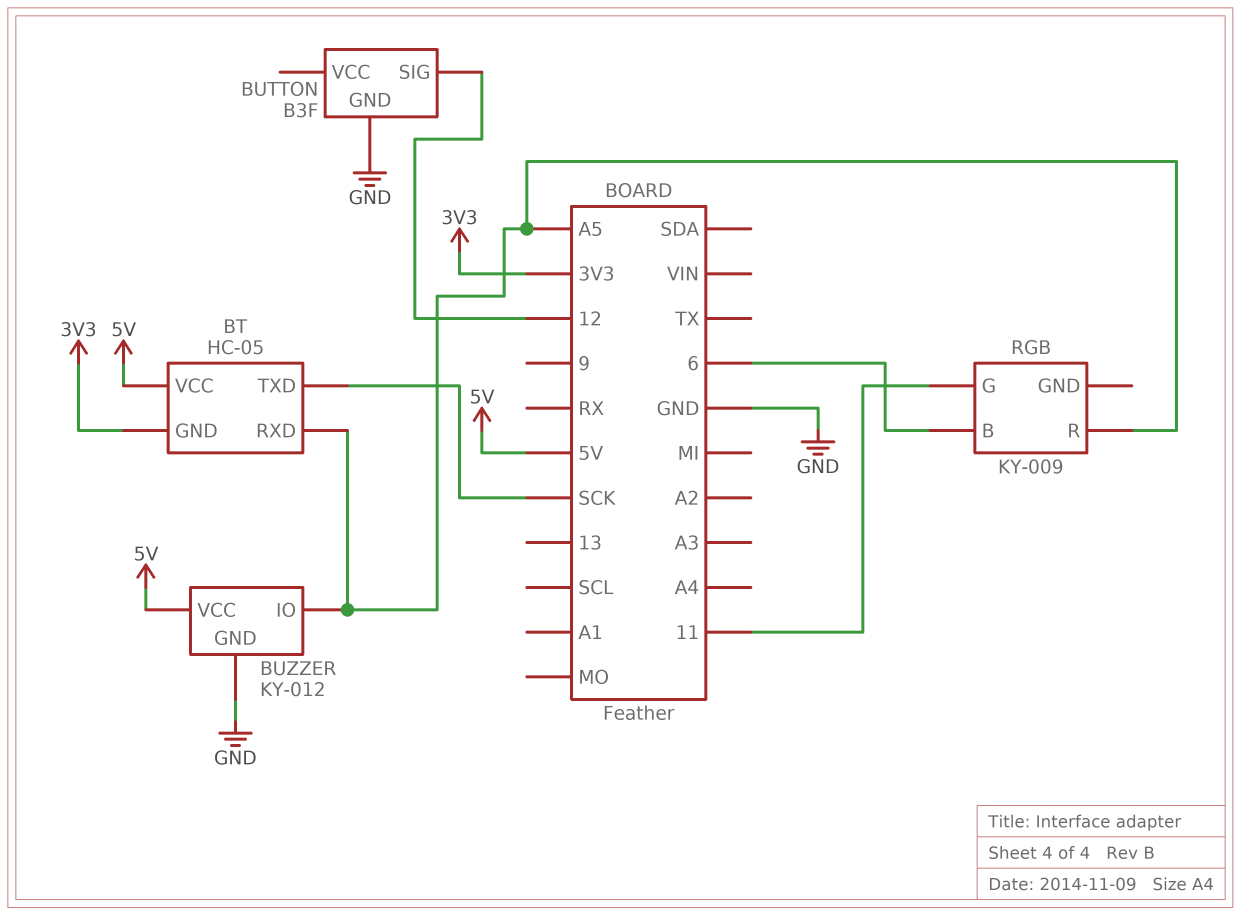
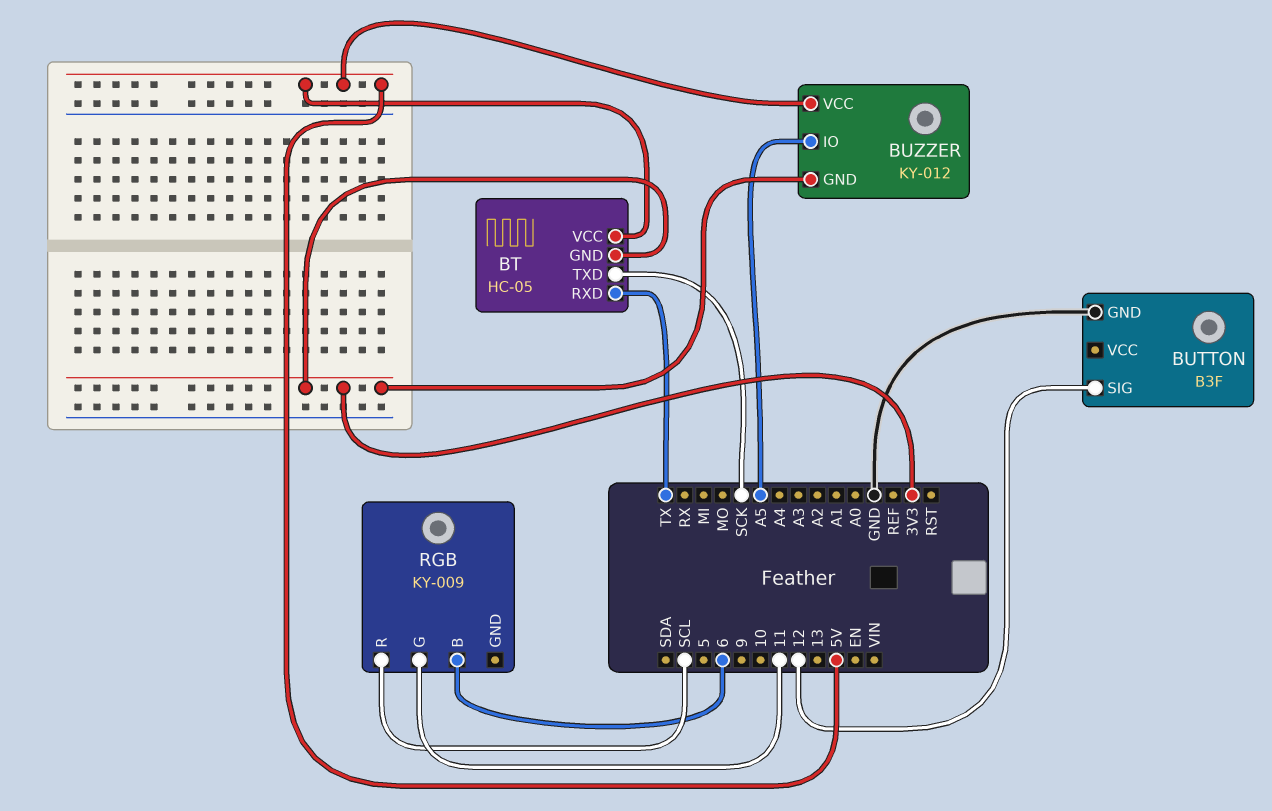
BT pin RXD: A5 -> TX
BUZZER pin GND: GND -> 3V3
RGB pin R: A5 -> SCL

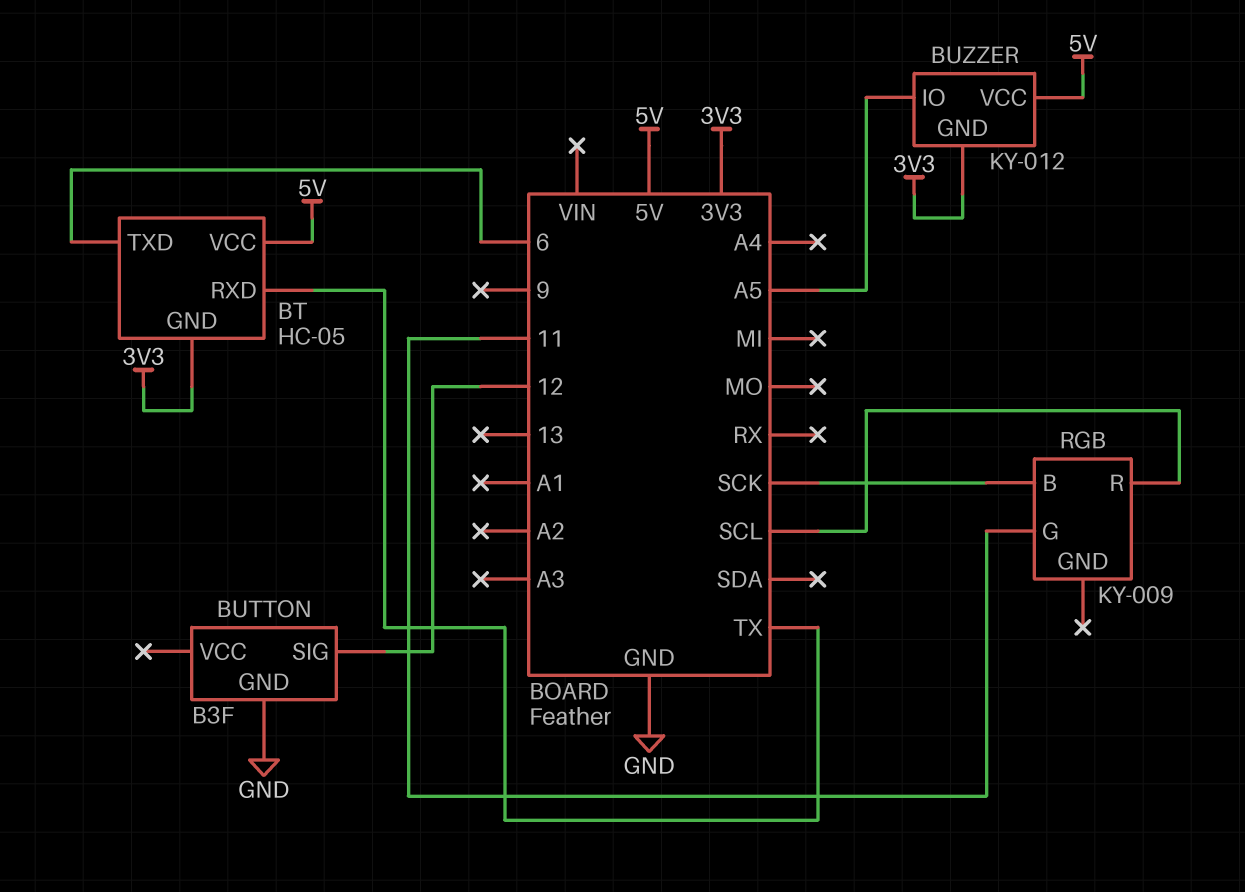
BT pin TXD: SCK -> 6
RGB pin B: 6 -> SCK

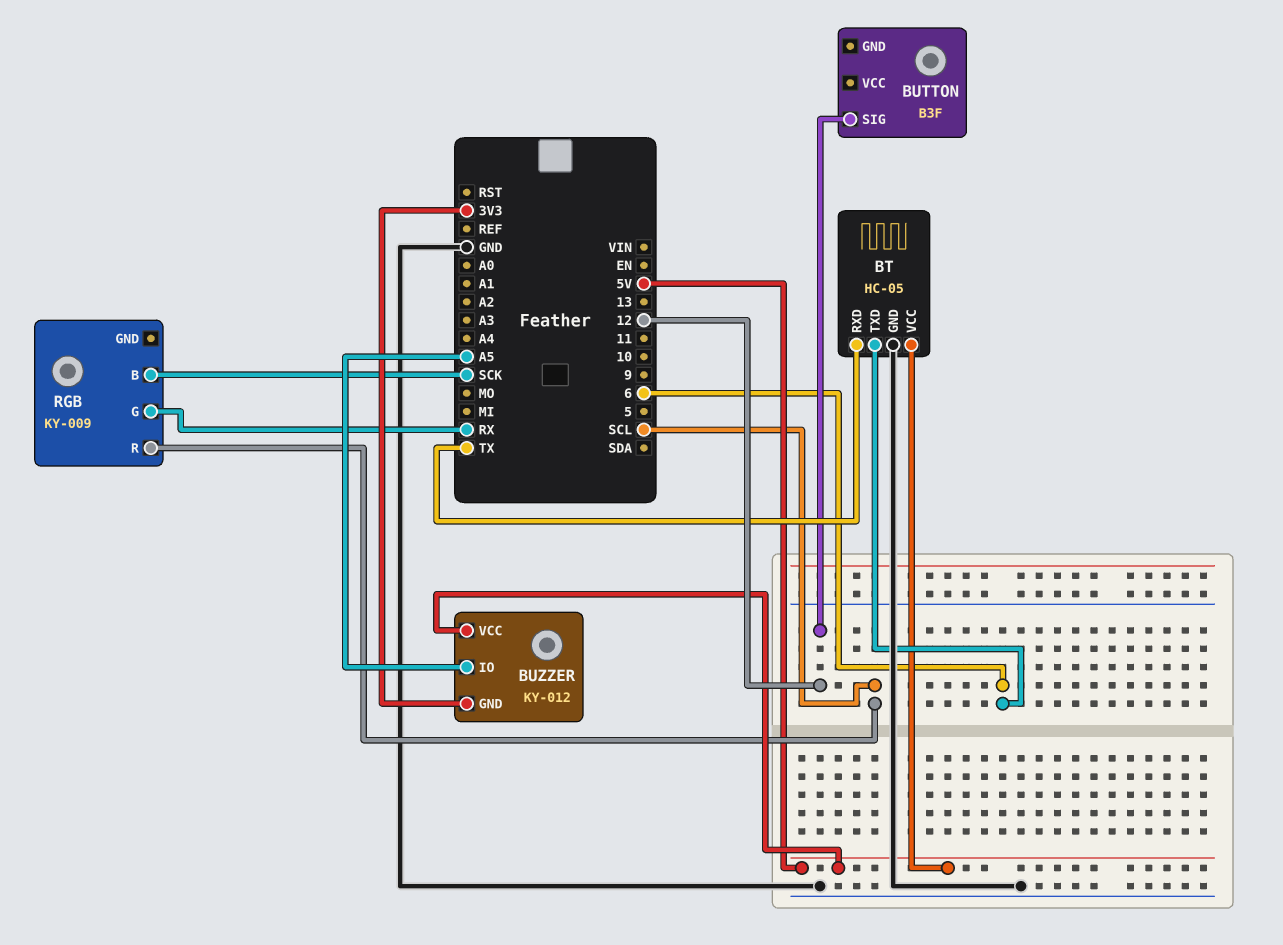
BT pin GND: 3V3 -> GND
BUTTON pin GND: GND -> none
RGB pin G: 11 -> RX

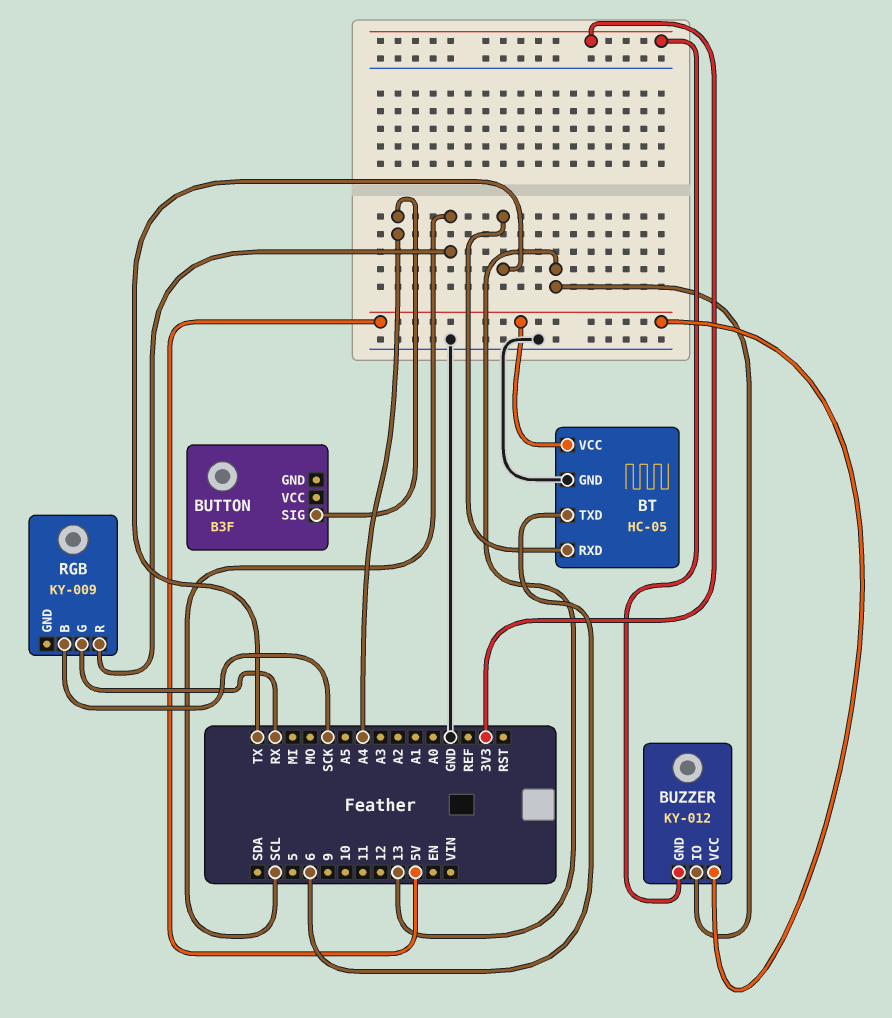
BUTTON pin SIG: 12 -> A4
BUZZER pin IO: A5 -> 13

